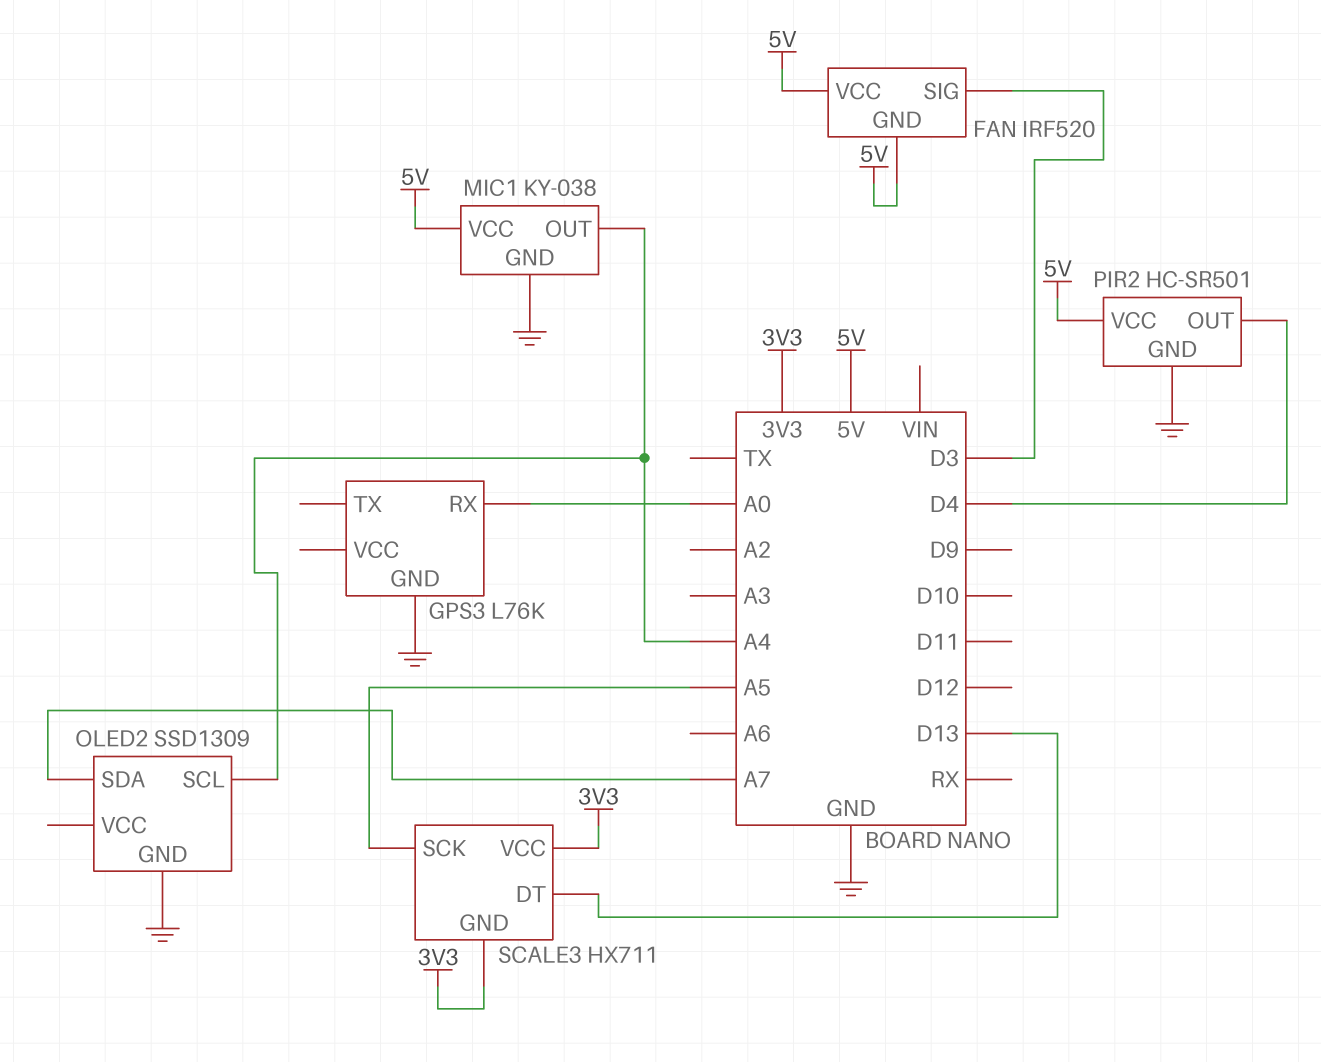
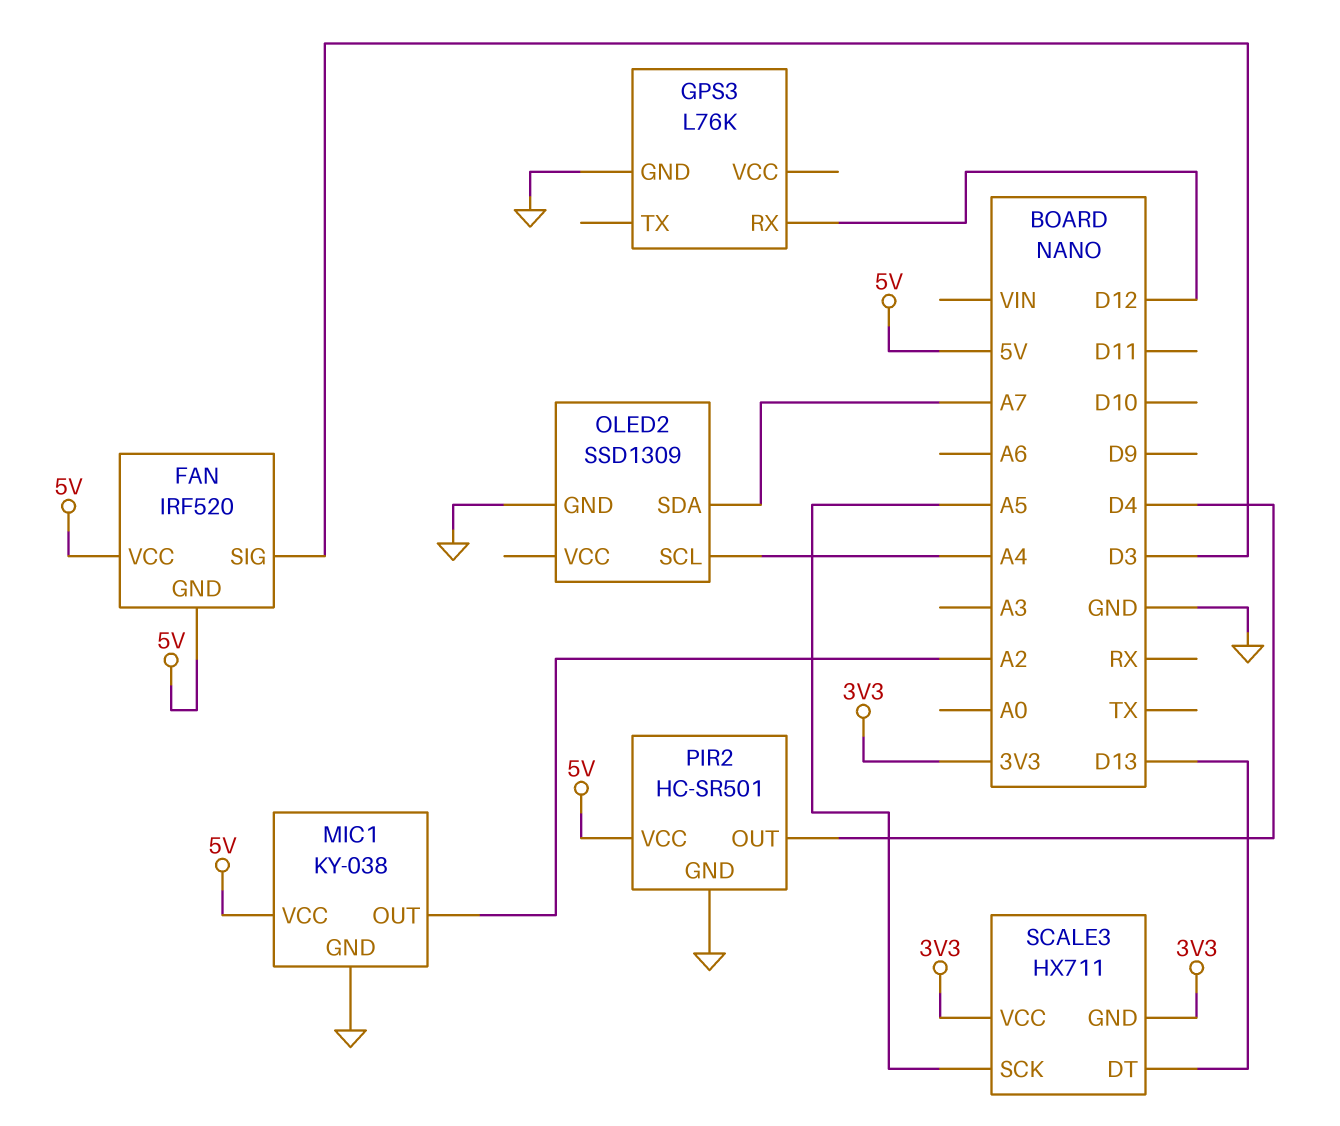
GPS3 pin RX: A0 -> D12
MIC1 pin OUT: A4 -> A2

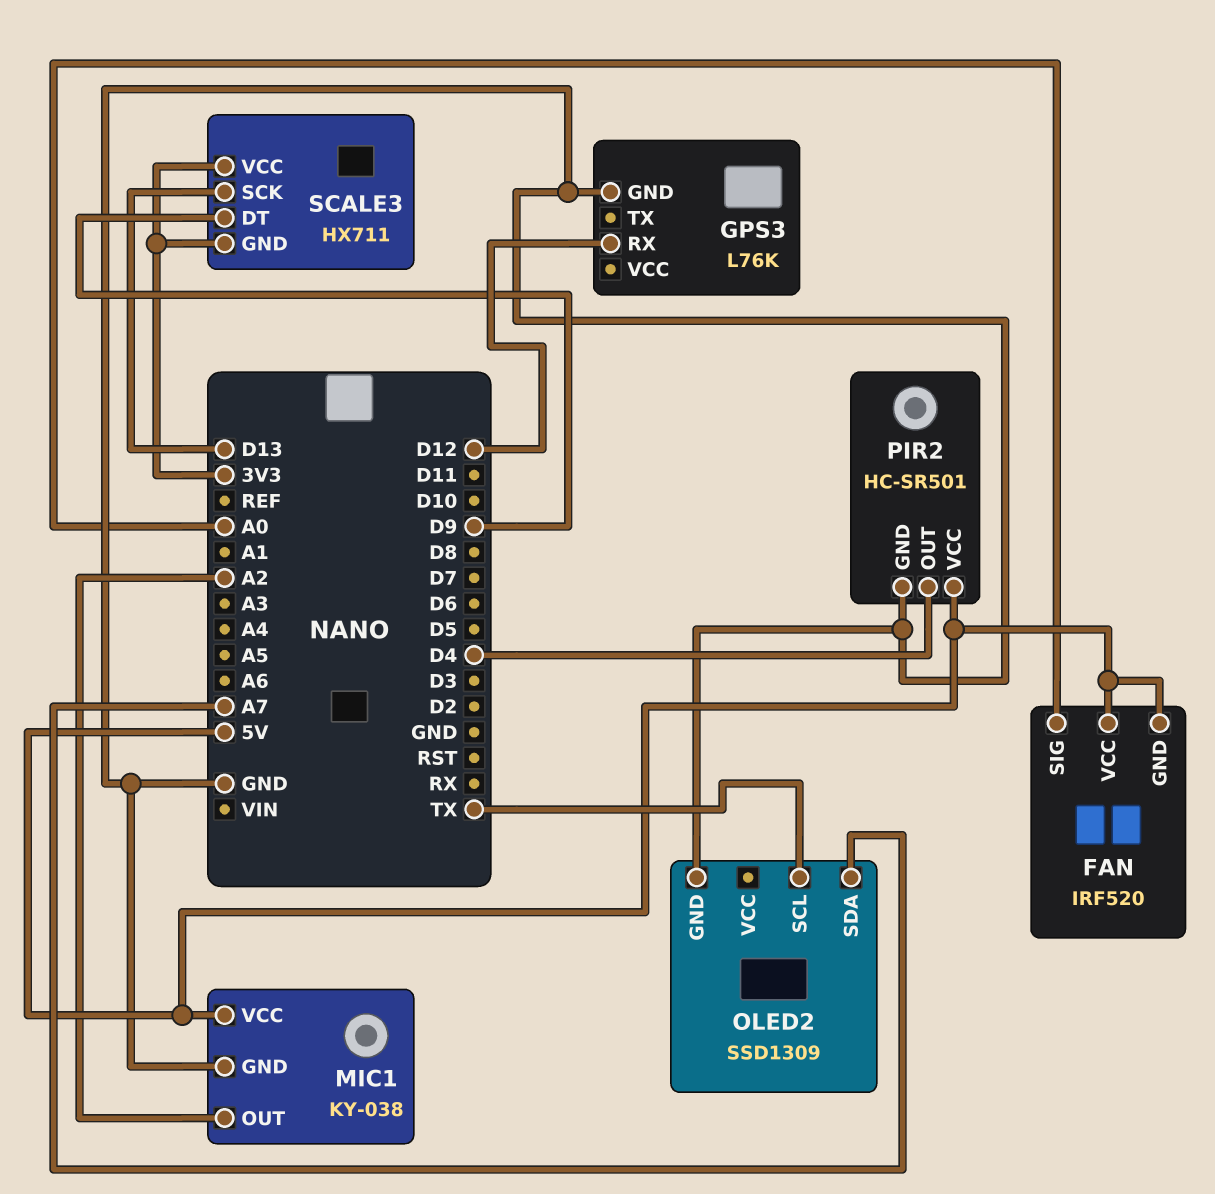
FAN pin SIG: D3 -> A0
OLED2 pin SCL: A4 -> TX
SCALE3 pin DT: D13 -> D9
SCALE3 pin SCK: A5 -> D13

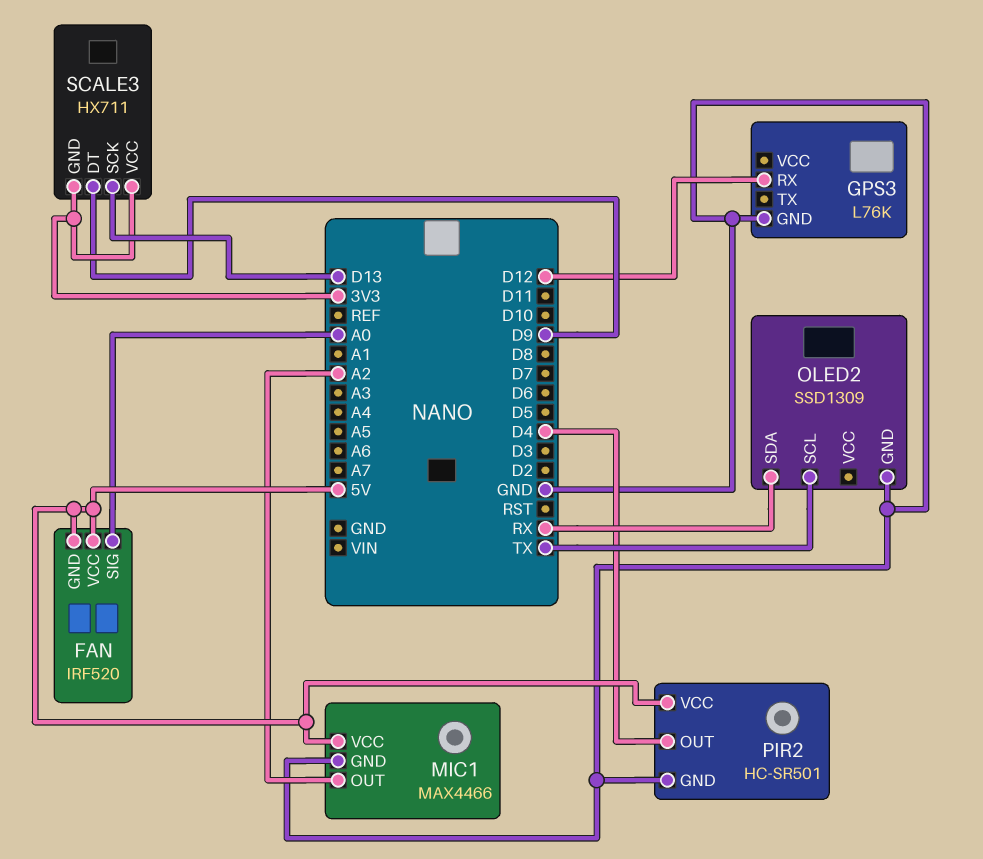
MIC1: KY-038 -> MAX4466
OLED2 pin SDA: A7 -> RX

